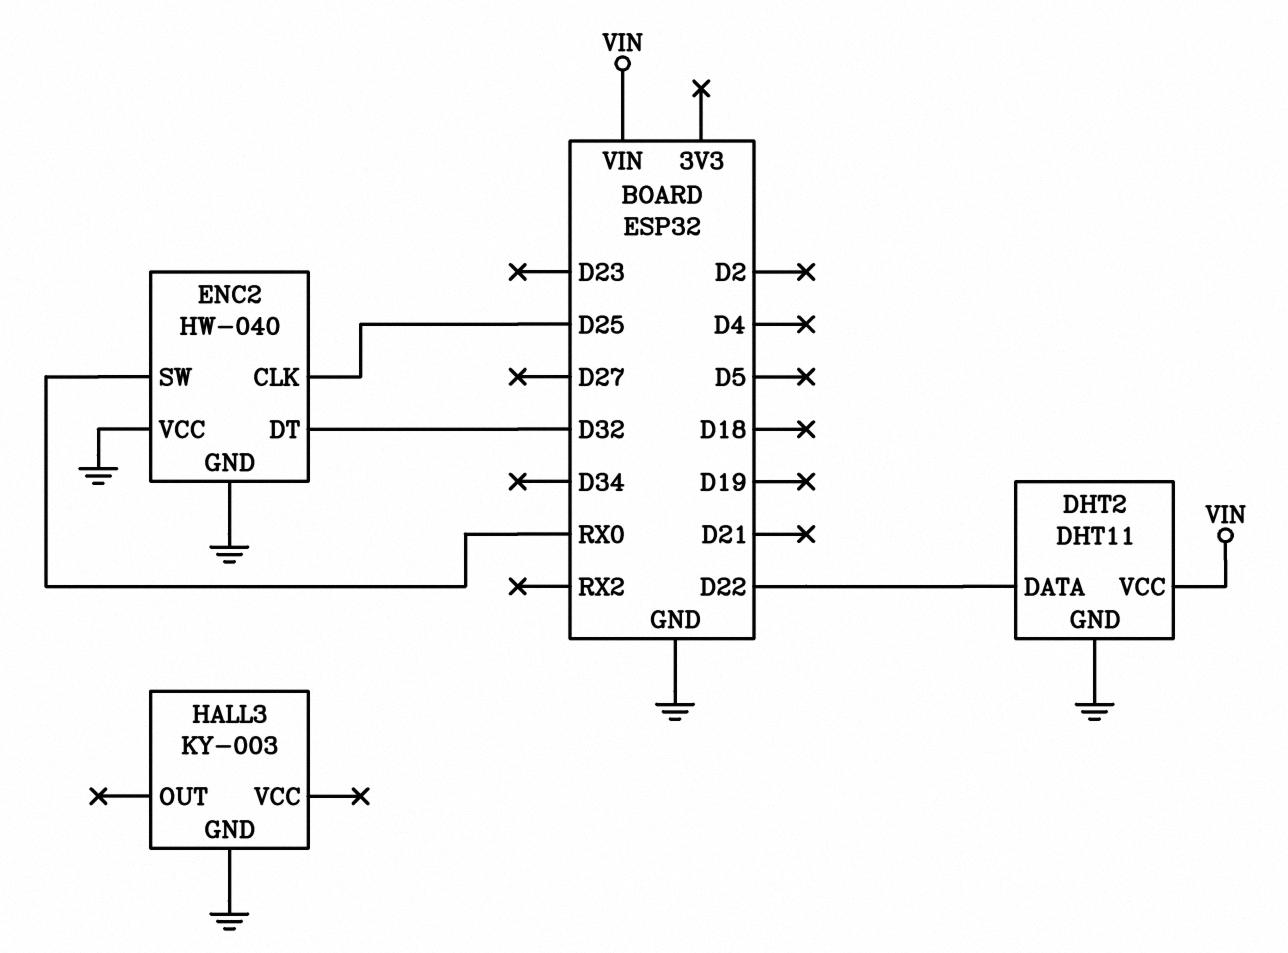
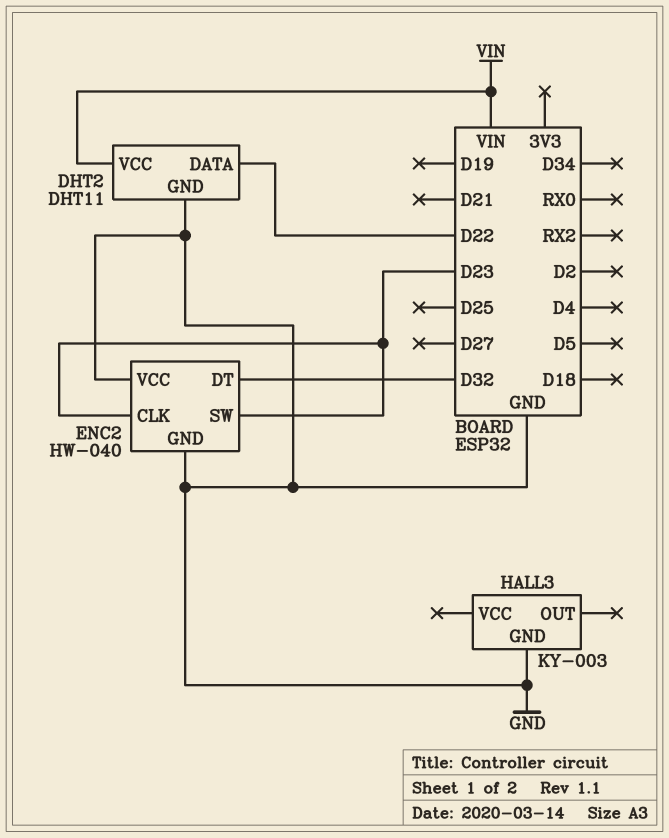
ENC2 pin CLK: D25 -> D23
ENC2 pin SW: RX0 -> D23

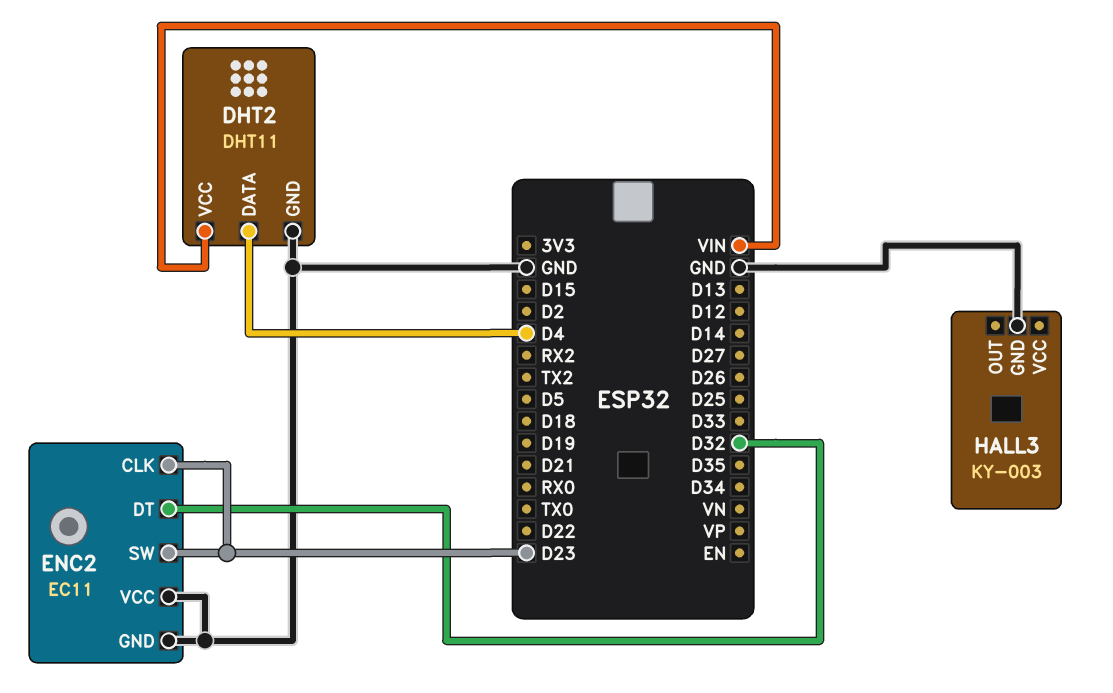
DHT2 pin DATA: D22 -> D4
ENC2: HW-040 -> EC11

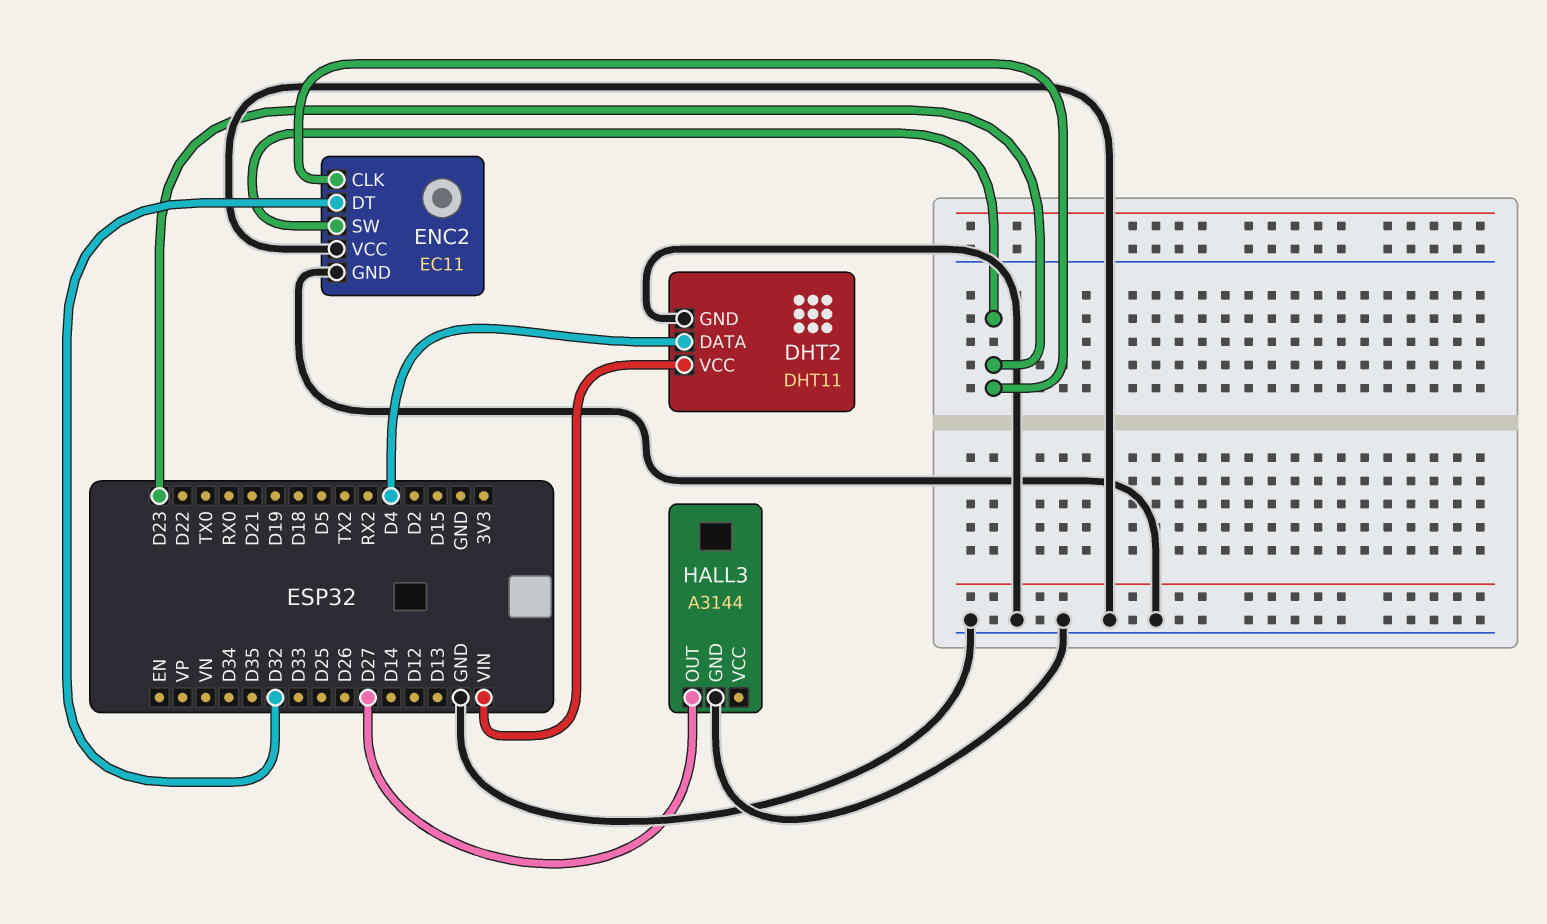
HALL3: KY-003 -> A3144
HALL3 pin OUT: none -> D27

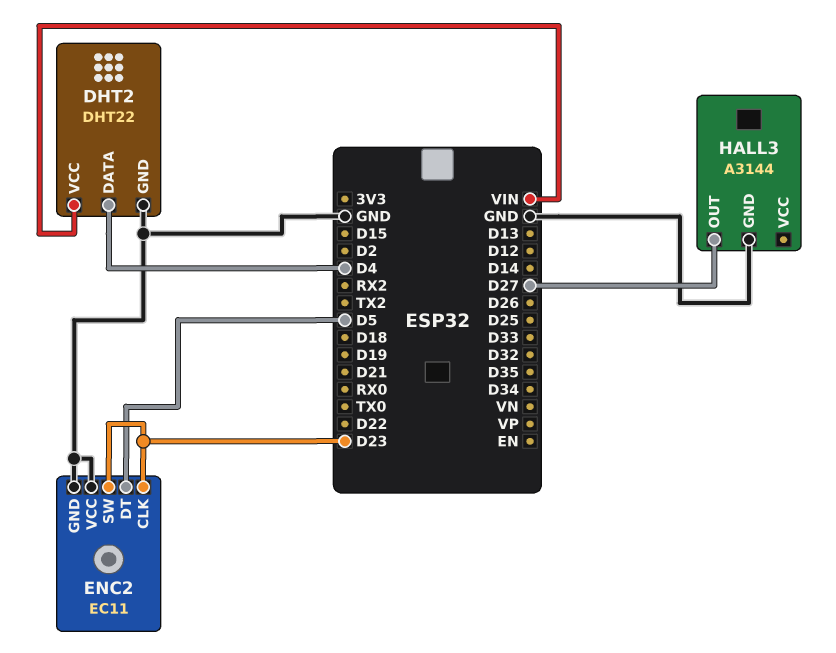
DHT2: DHT11 -> DHT22
ENC2 pin DT: D32 -> D5

